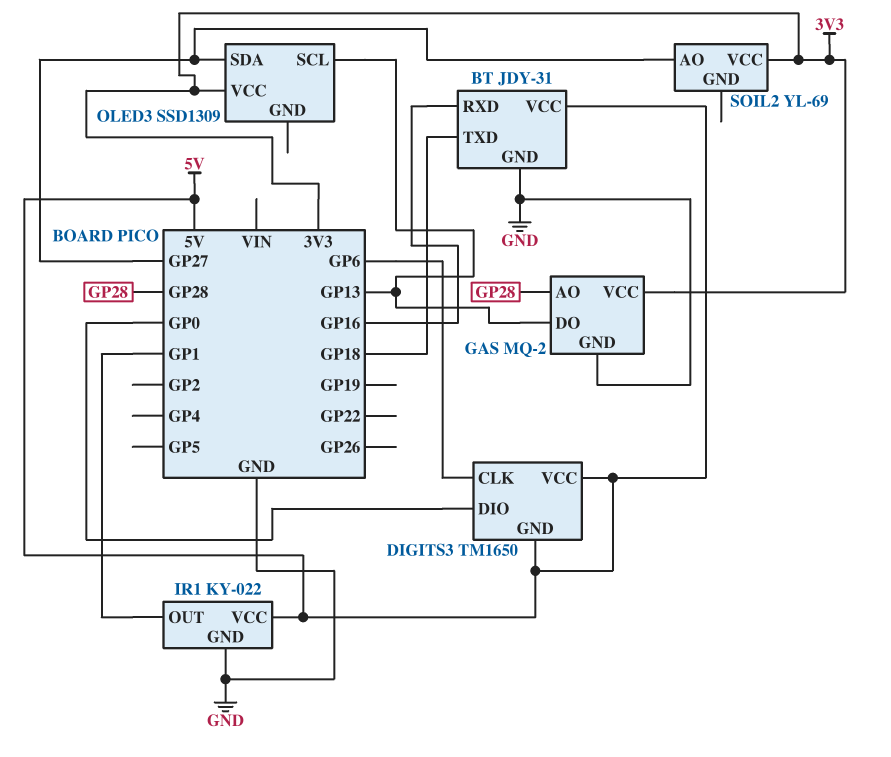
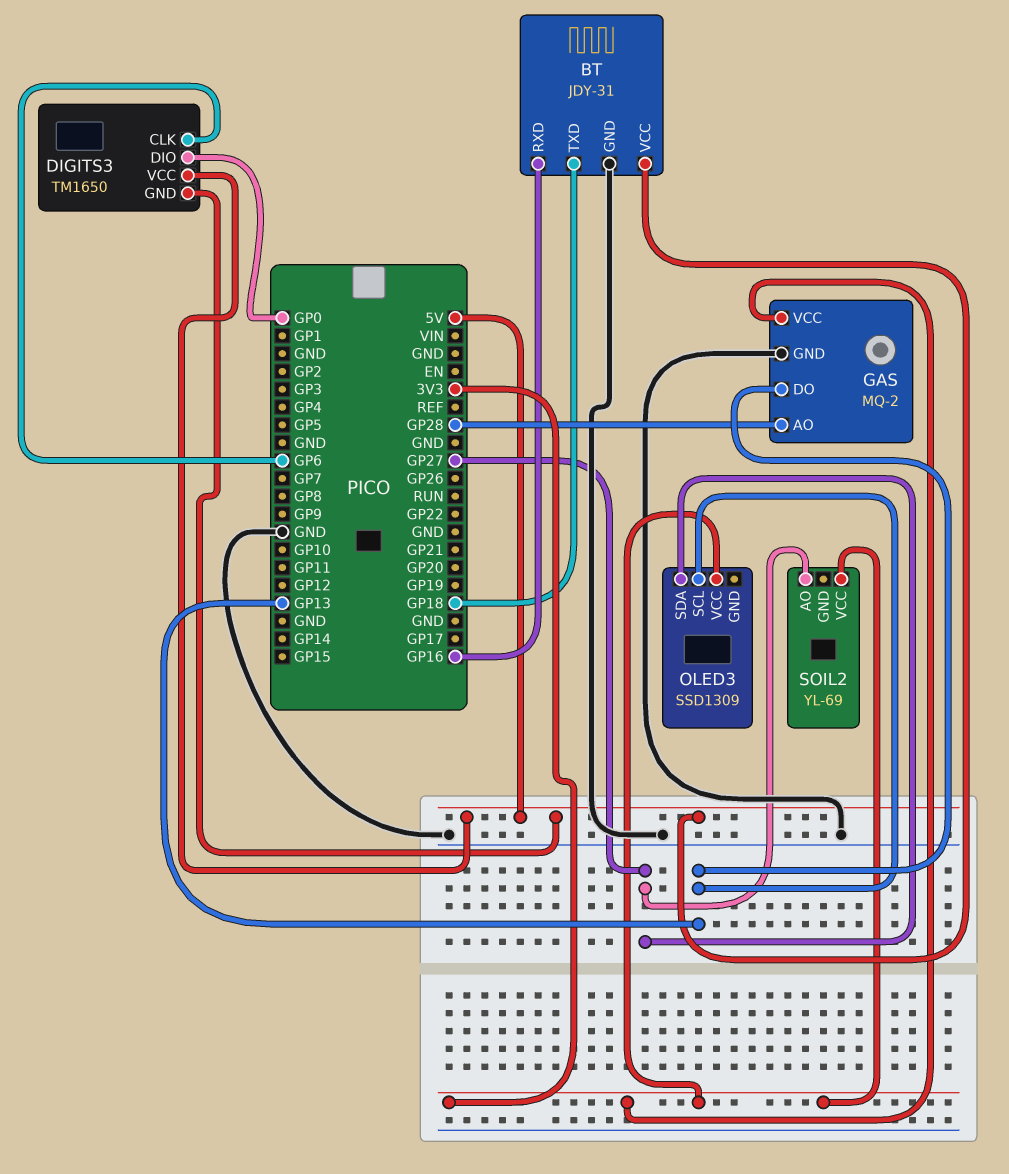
IR1: KY-022 -> none
IR1 pin GND: GND -> none
IR1 pin OUT: GP1 -> none
IR1 pin VCC: 5V -> none

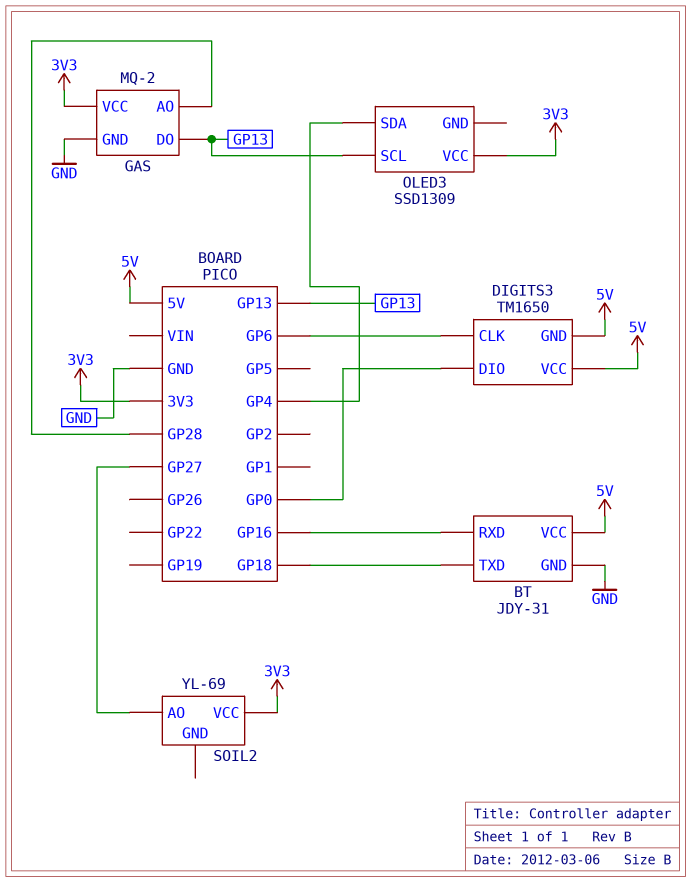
OLED3 pin SDA: GP27 -> GP4

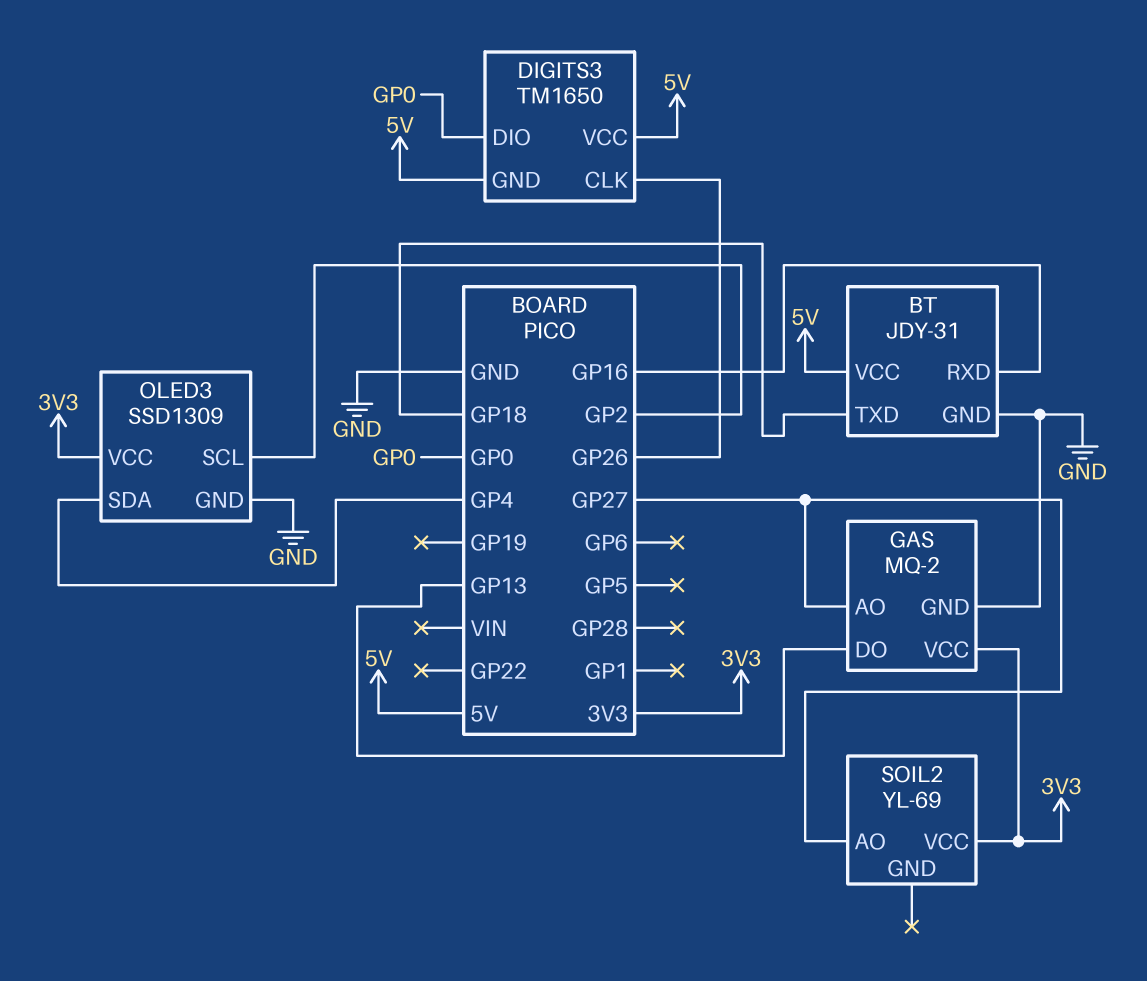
DIGITS3 pin CLK: GP6 -> GP26
GAS pin AO: GP28 -> GP27
OLED3 pin GND: none -> GND
OLED3 pin SCL: GP13 -> GP2

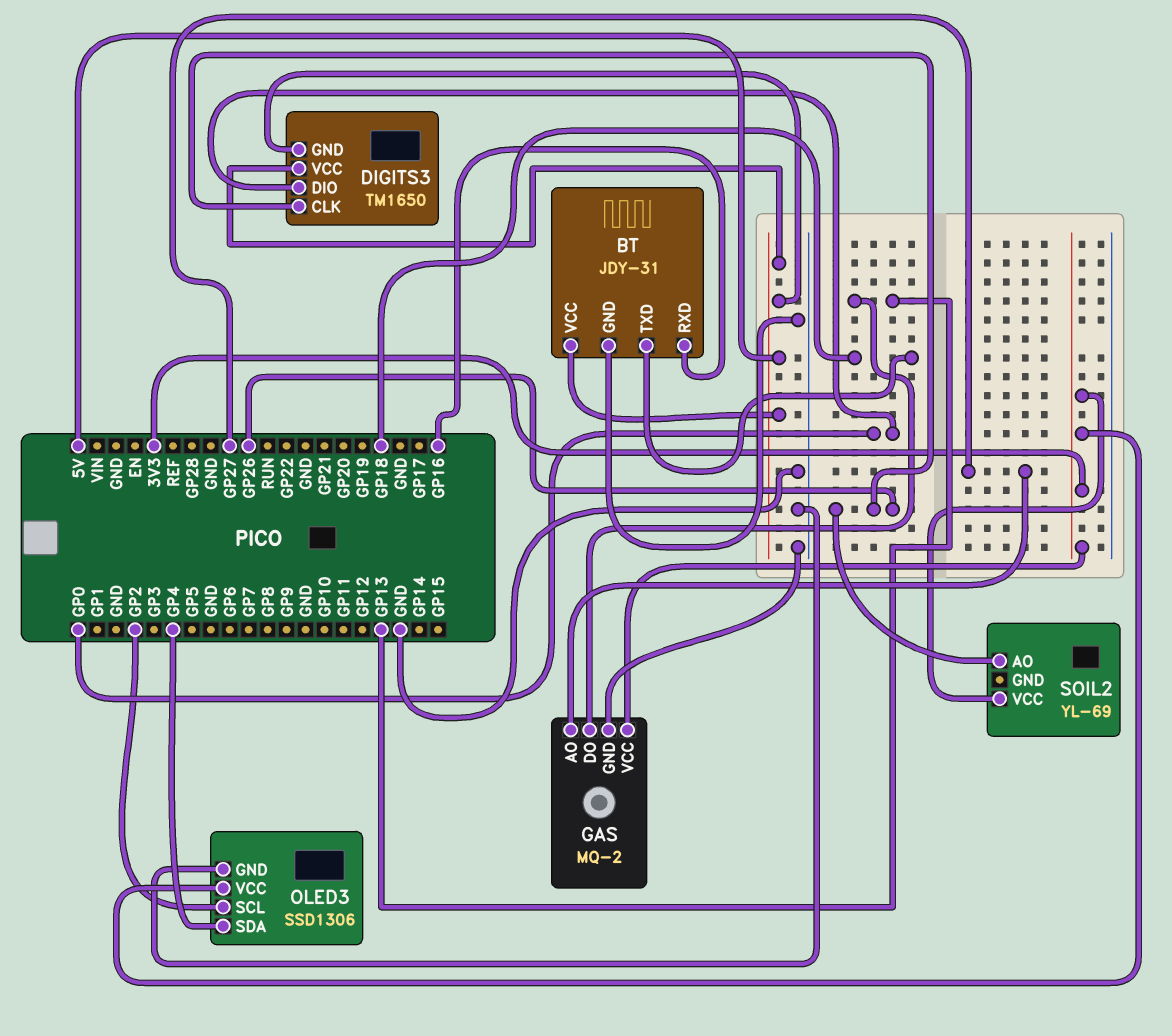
OLED3: SSD1309 -> SSD1306
SOIL2 pin AO: GP27 -> GP26

